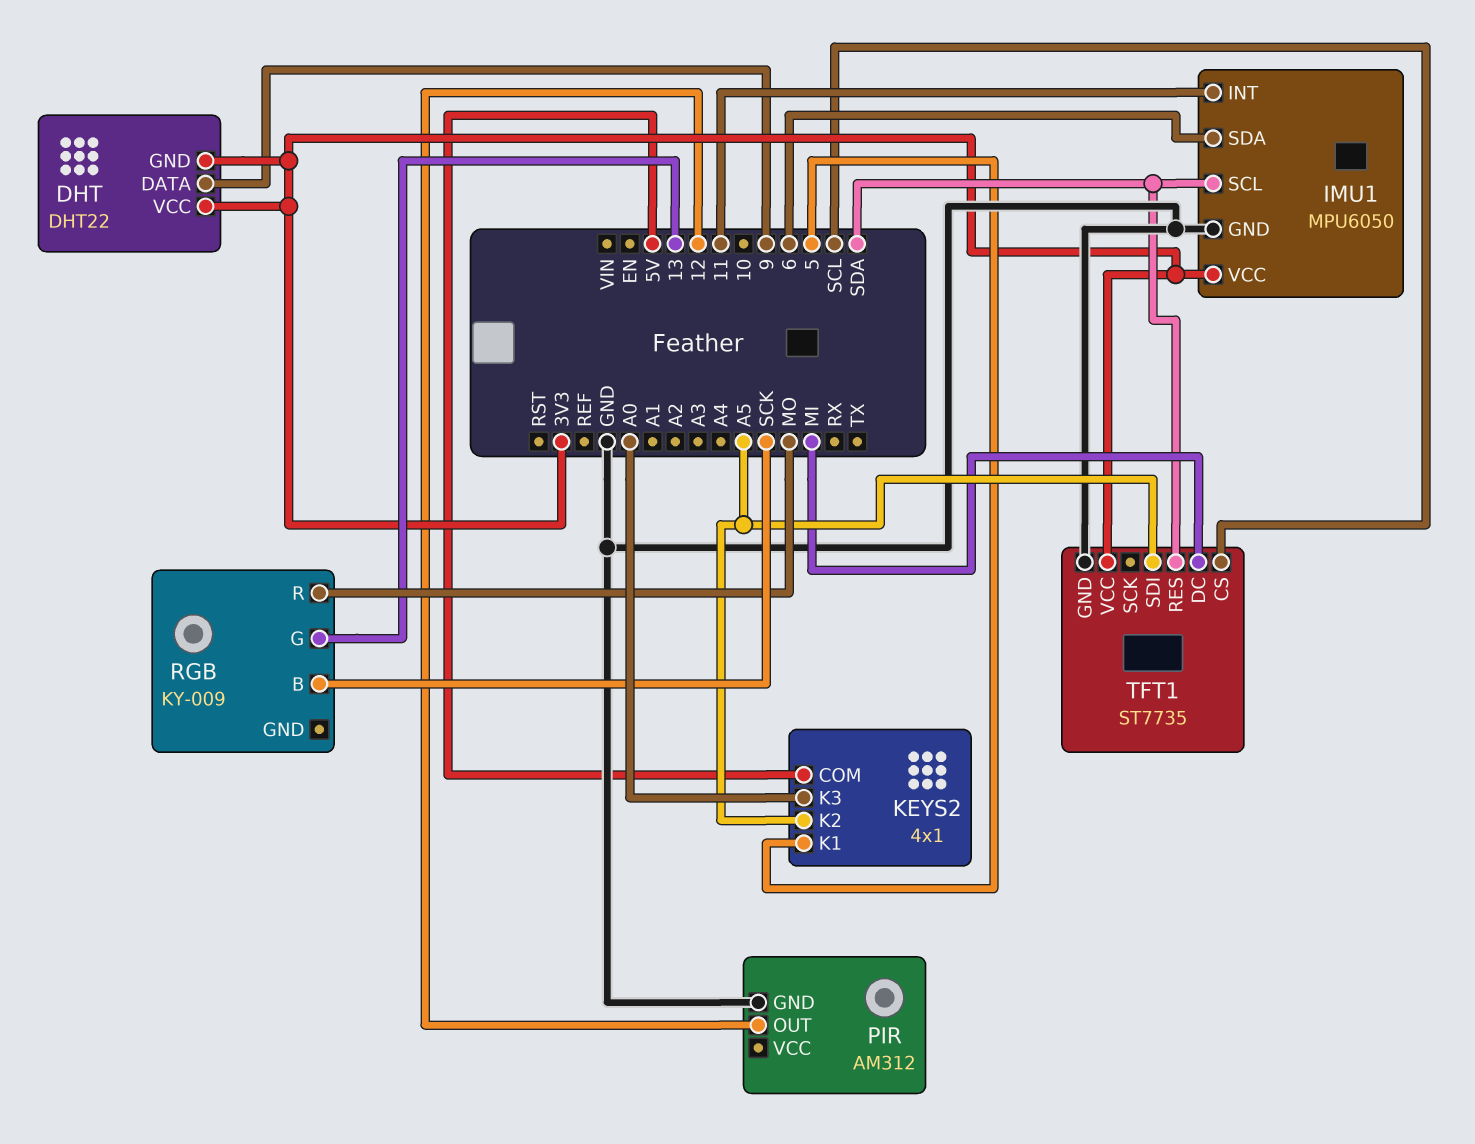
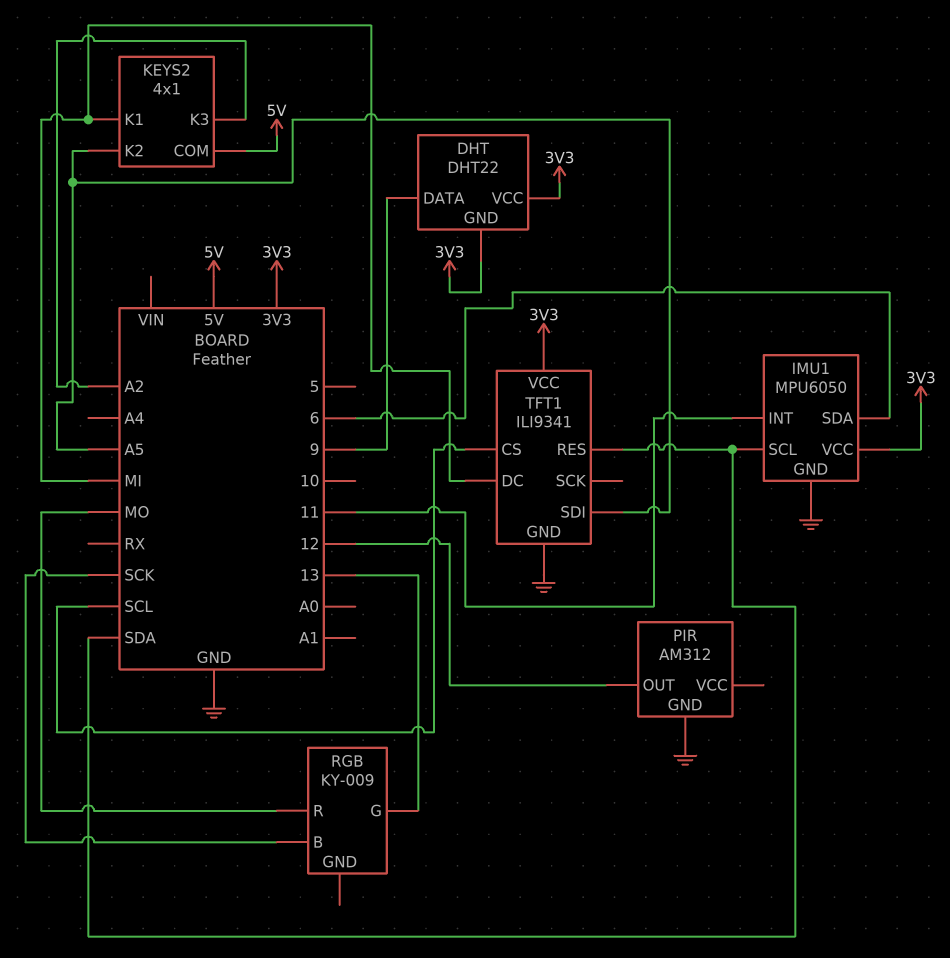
KEYS2 pin K1: 5 -> MI
KEYS2 pin K3: A0 -> A2
TFT1: ST7735 -> ILI9341

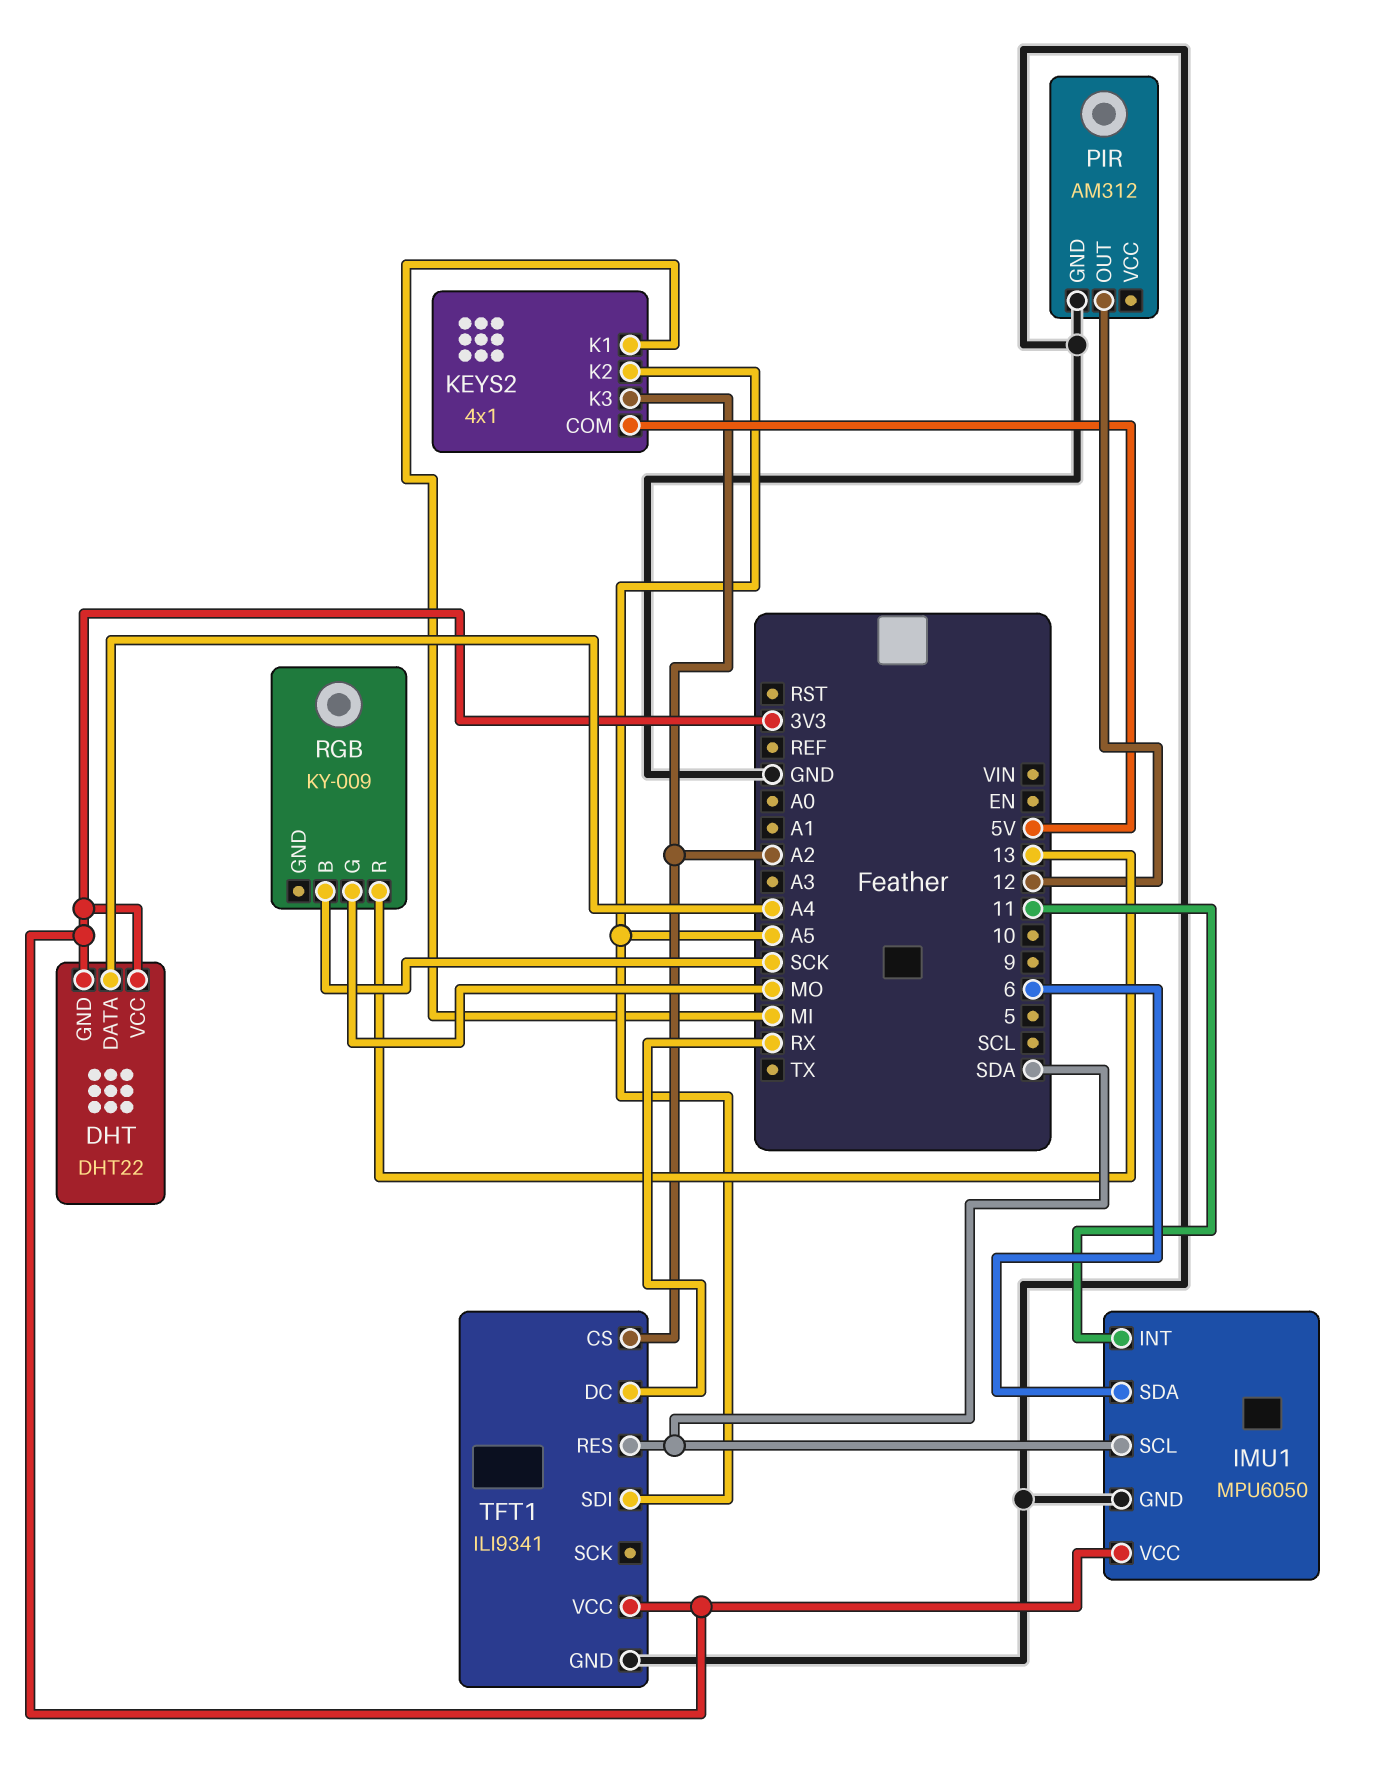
DHT pin DATA: 9 -> A4
RGB pin G: 13 -> MO
RGB pin R: MO -> 13
TFT1 pin CS: SCL -> A2
TFT1 pin DC: MI -> RX

